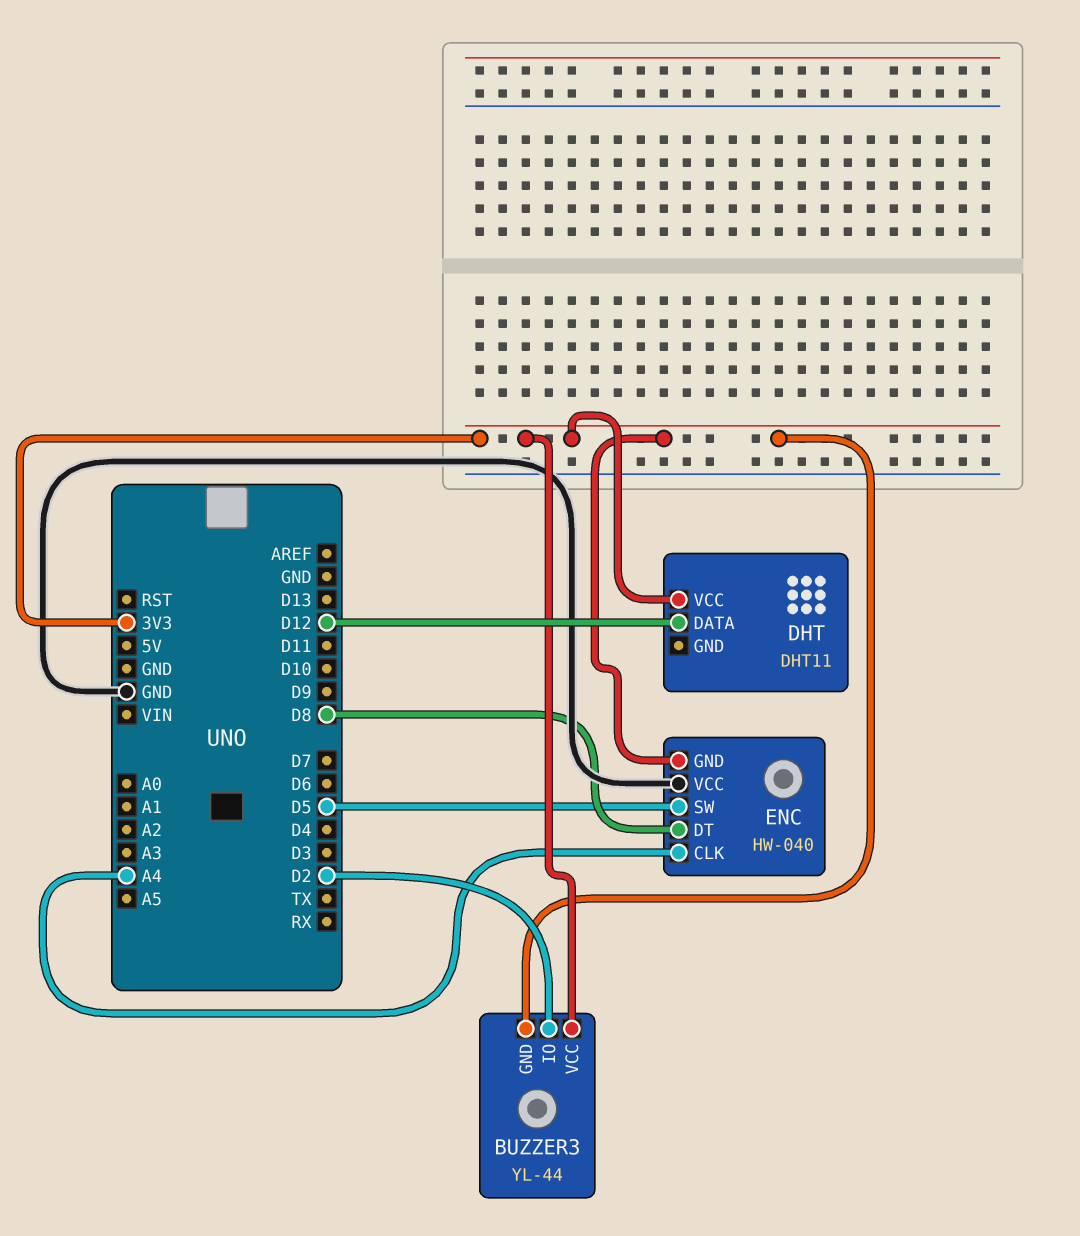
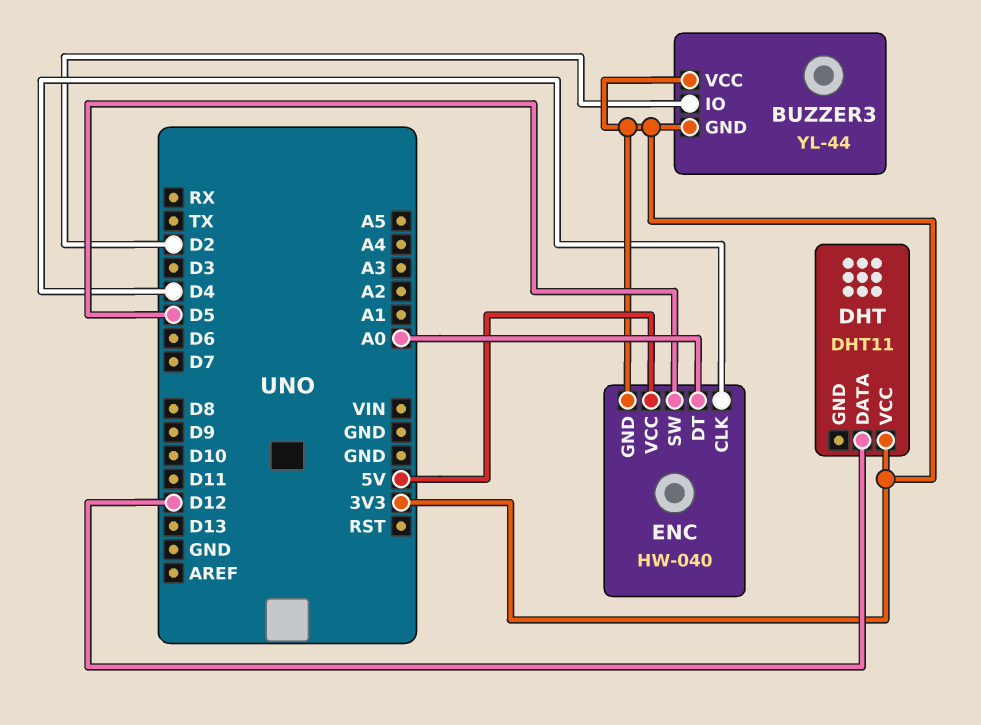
ENC pin CLK: A4 -> D4
ENC pin DT: D8 -> A0
ENC pin VCC: GND -> 5V

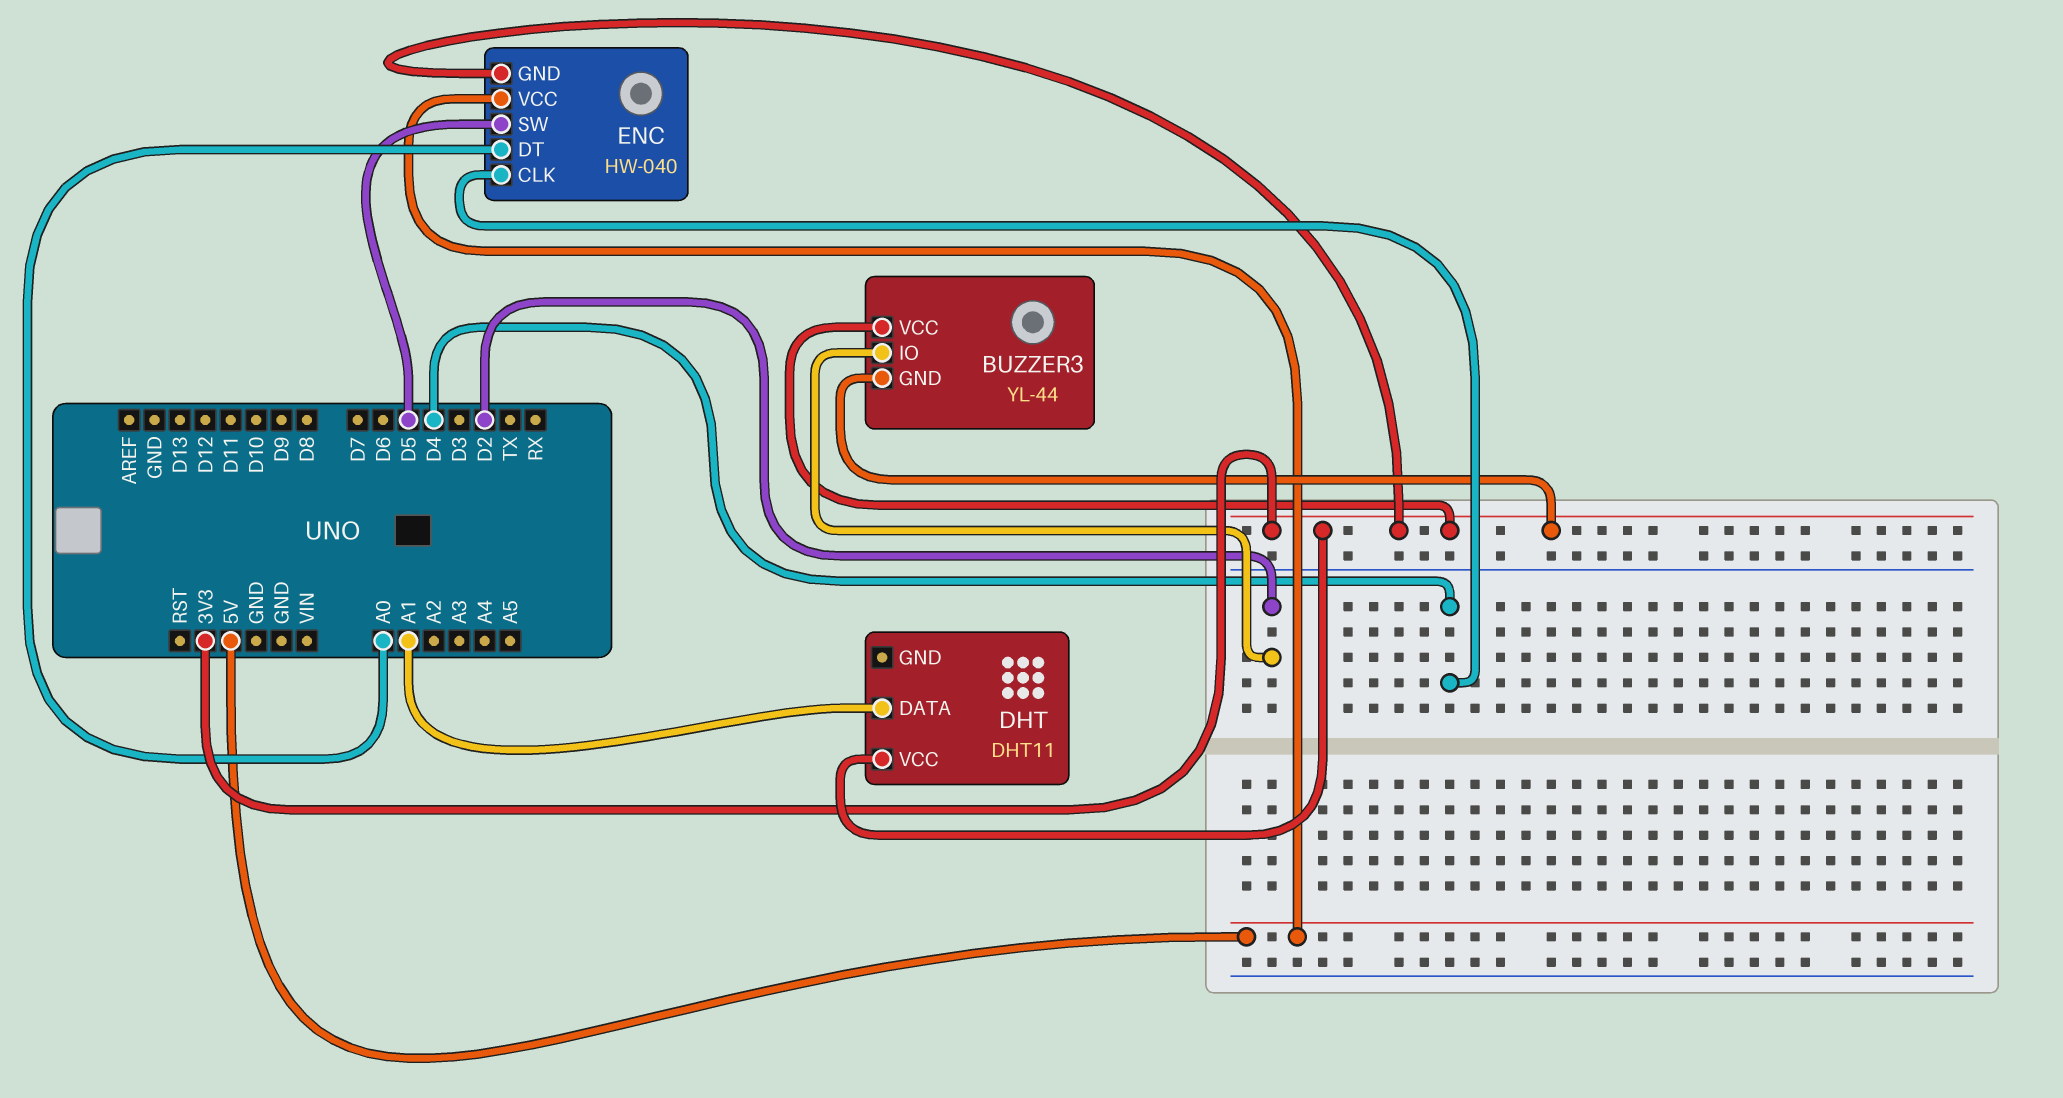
DHT pin DATA: D12 -> A1

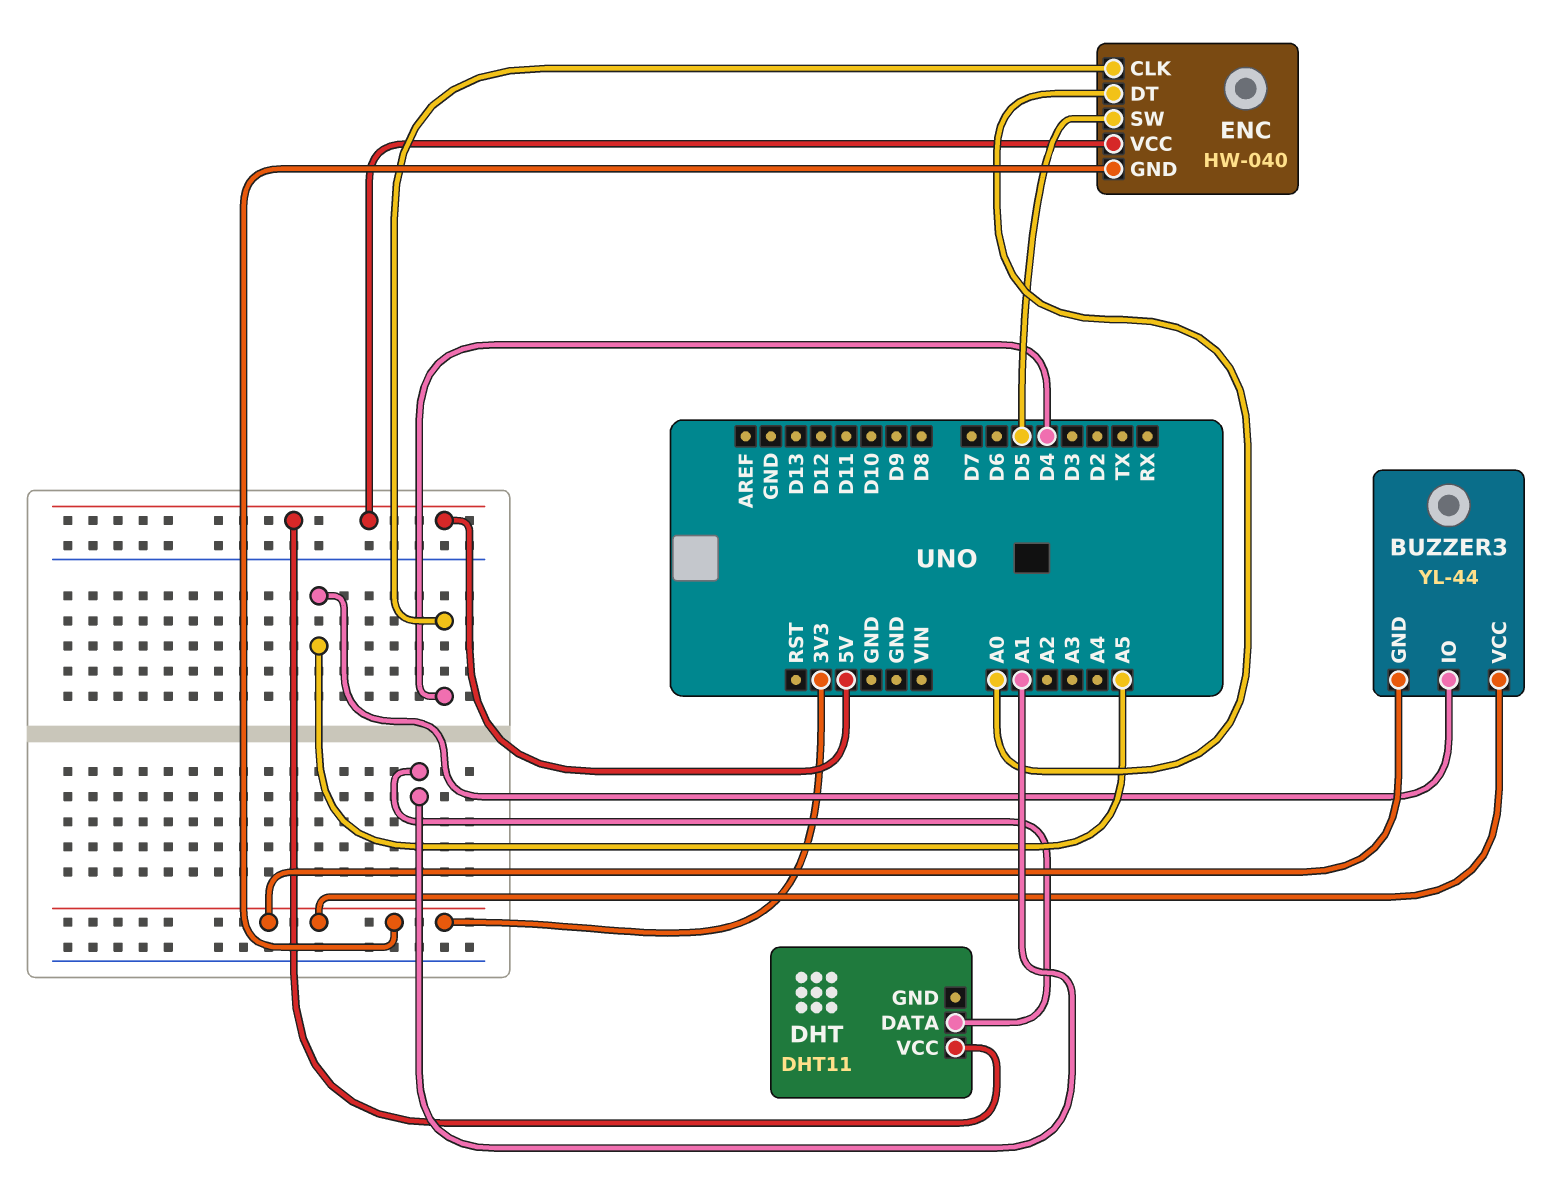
BUZZER3 pin IO: D2 -> A5
DHT pin VCC: 3V3 -> 5V

